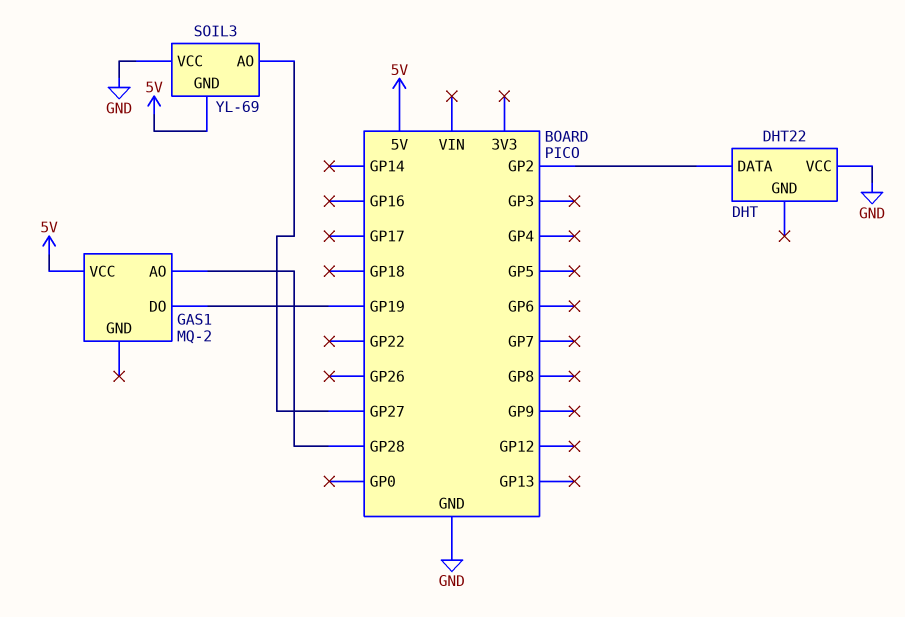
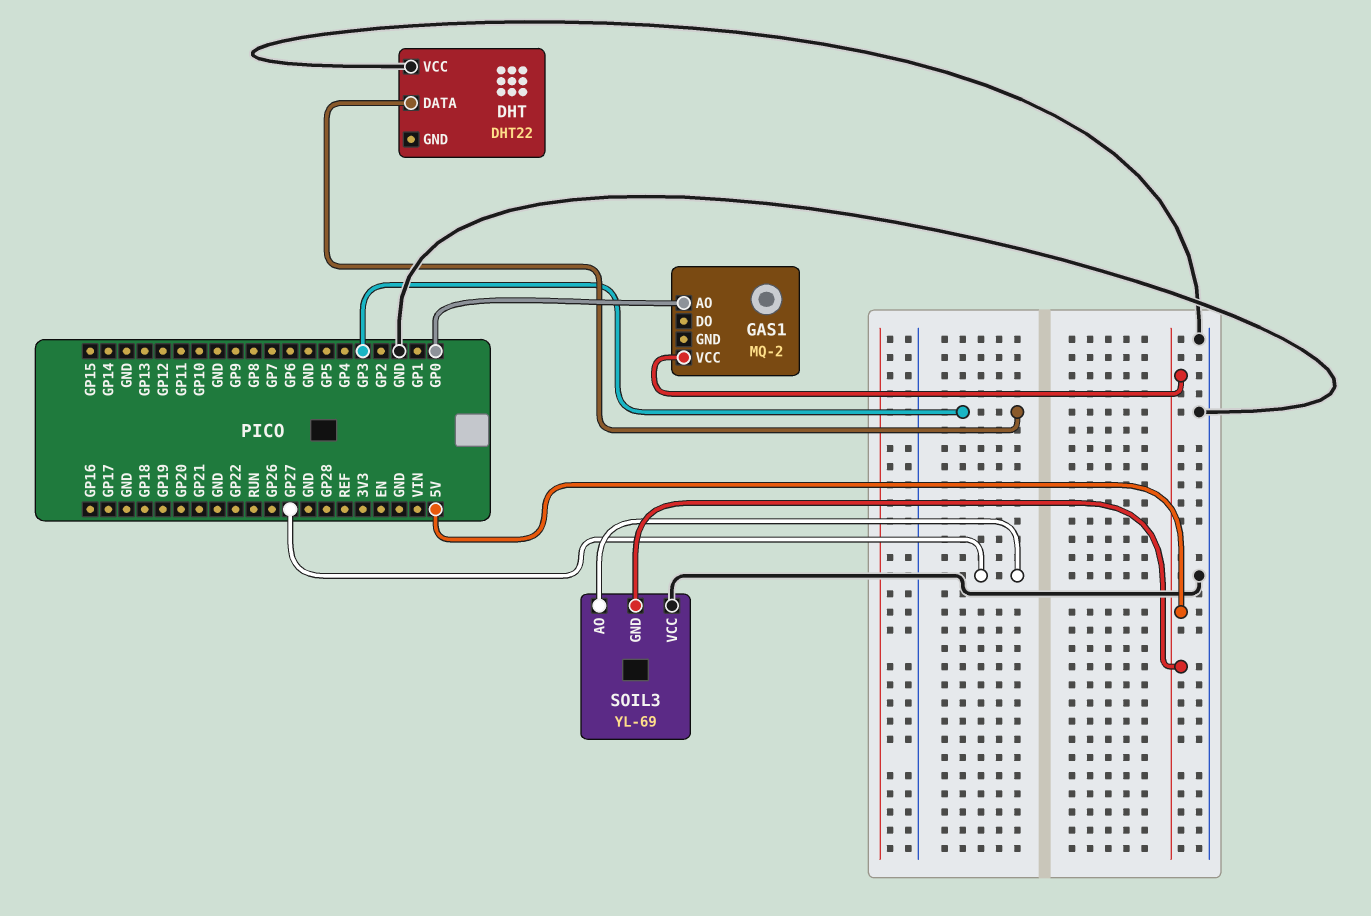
DHT pin DATA: GP2 -> GP3
GAS1 pin AO: GP28 -> GP0
GAS1 pin DO: GP19 -> none

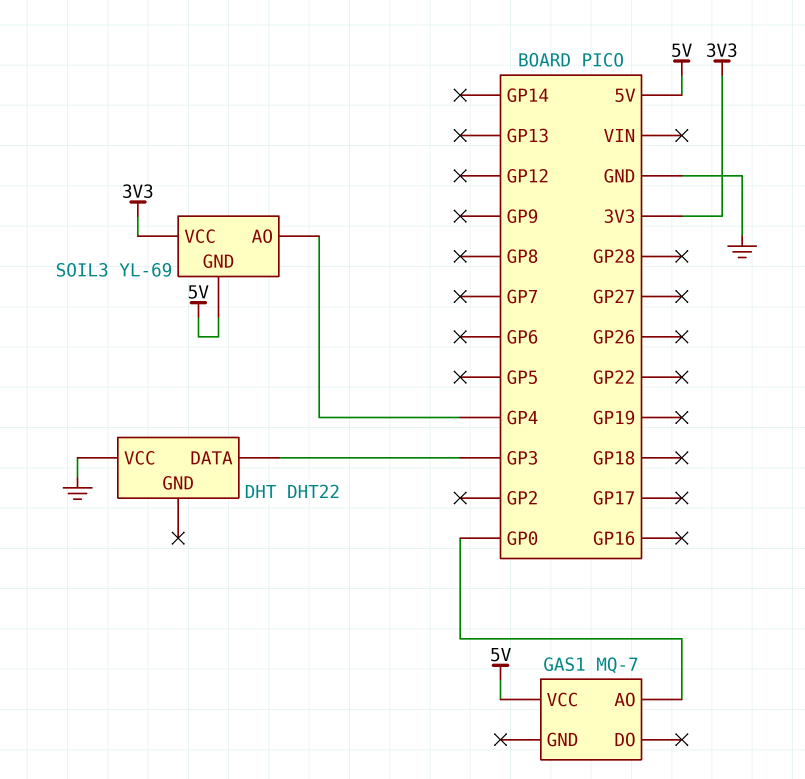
GAS1: MQ-2 -> MQ-7
SOIL3 pin AO: GP27 -> GP4
SOIL3 pin VCC: GND -> 3V3

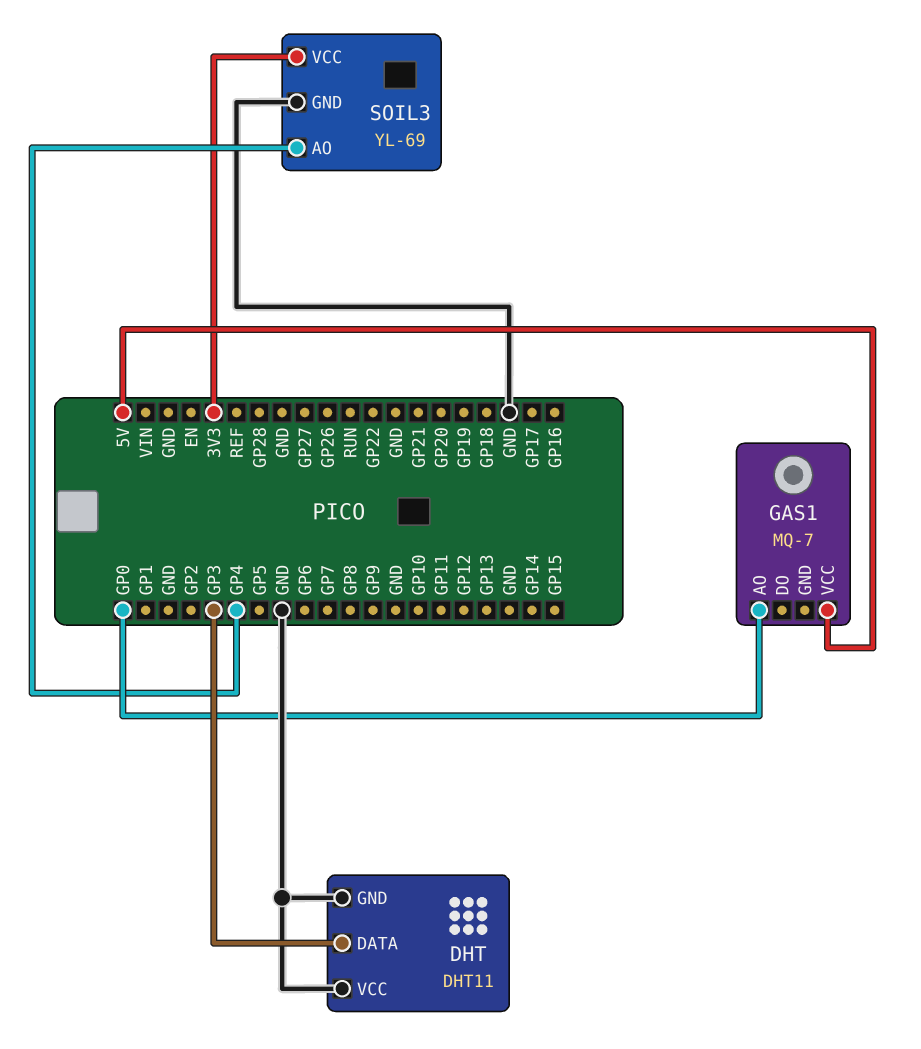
DHT: DHT22 -> DHT11
DHT pin GND: none -> GND
SOIL3 pin GND: 5V -> GND

